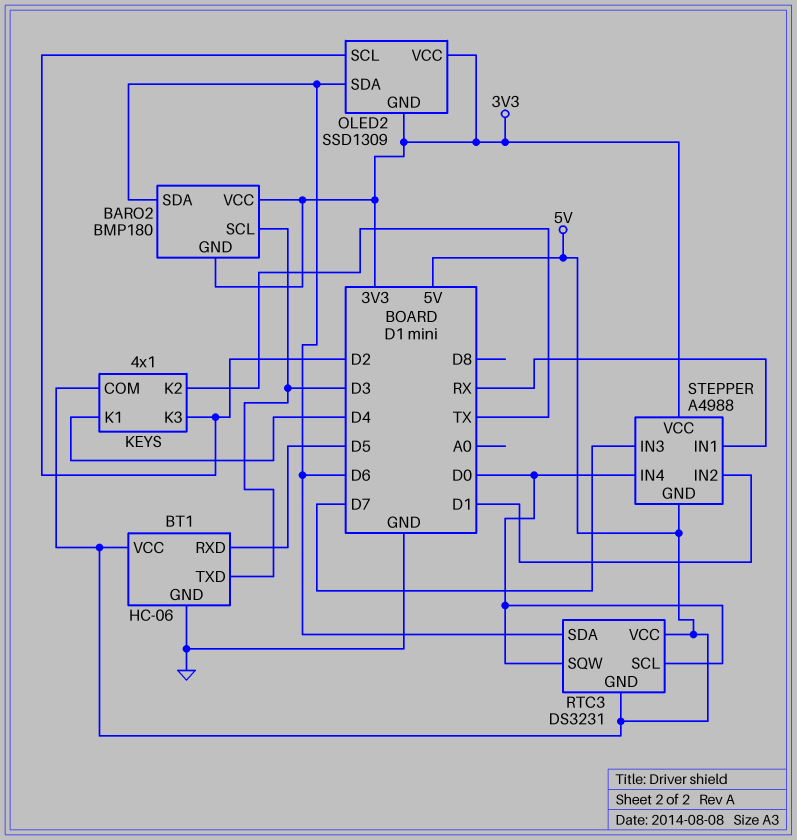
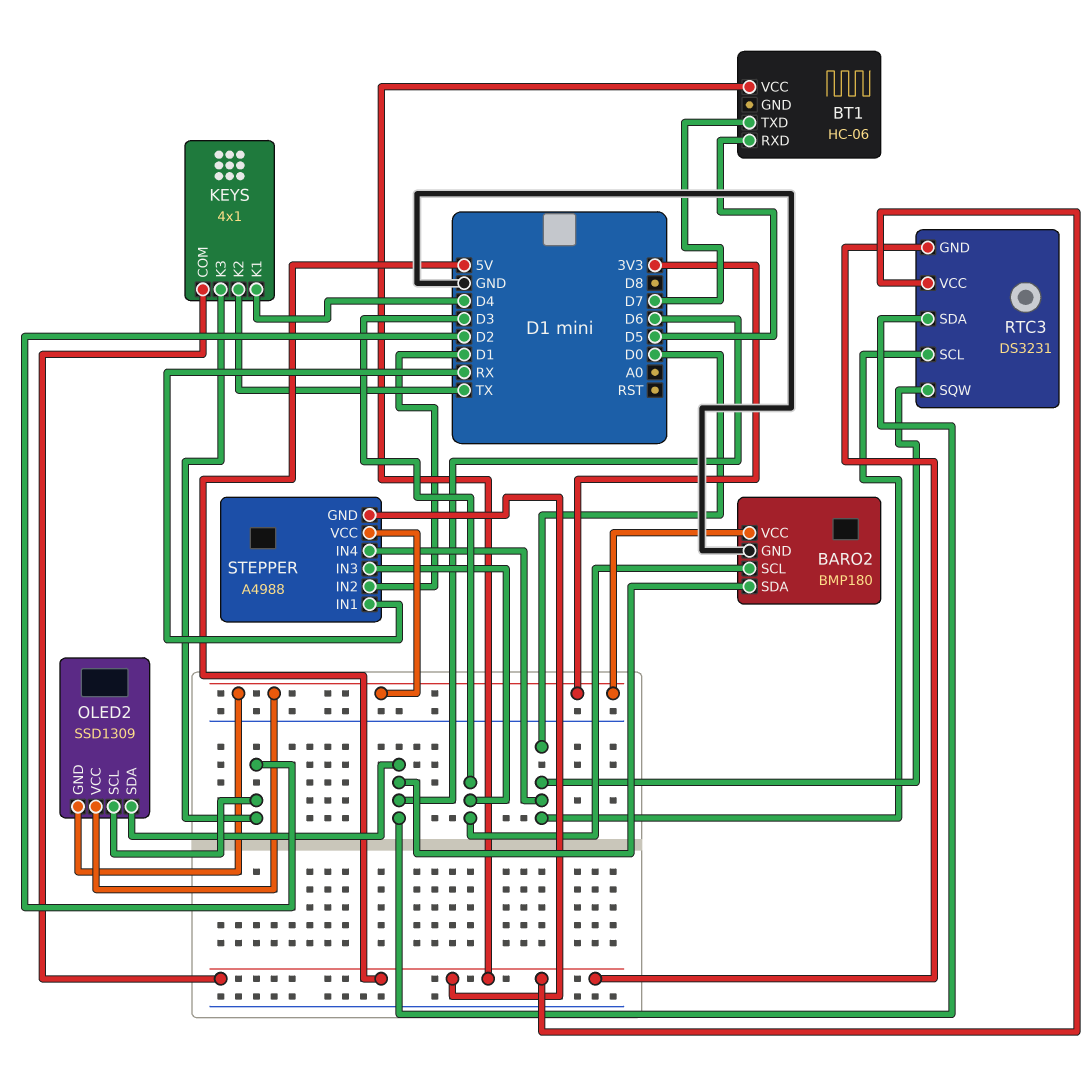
BARO2 pin GND: 3V3 -> GND
BT1 pin GND: GND -> none
BT1 pin TXD: D3 -> D7
STEPPER pin IN3: D7 -> D3

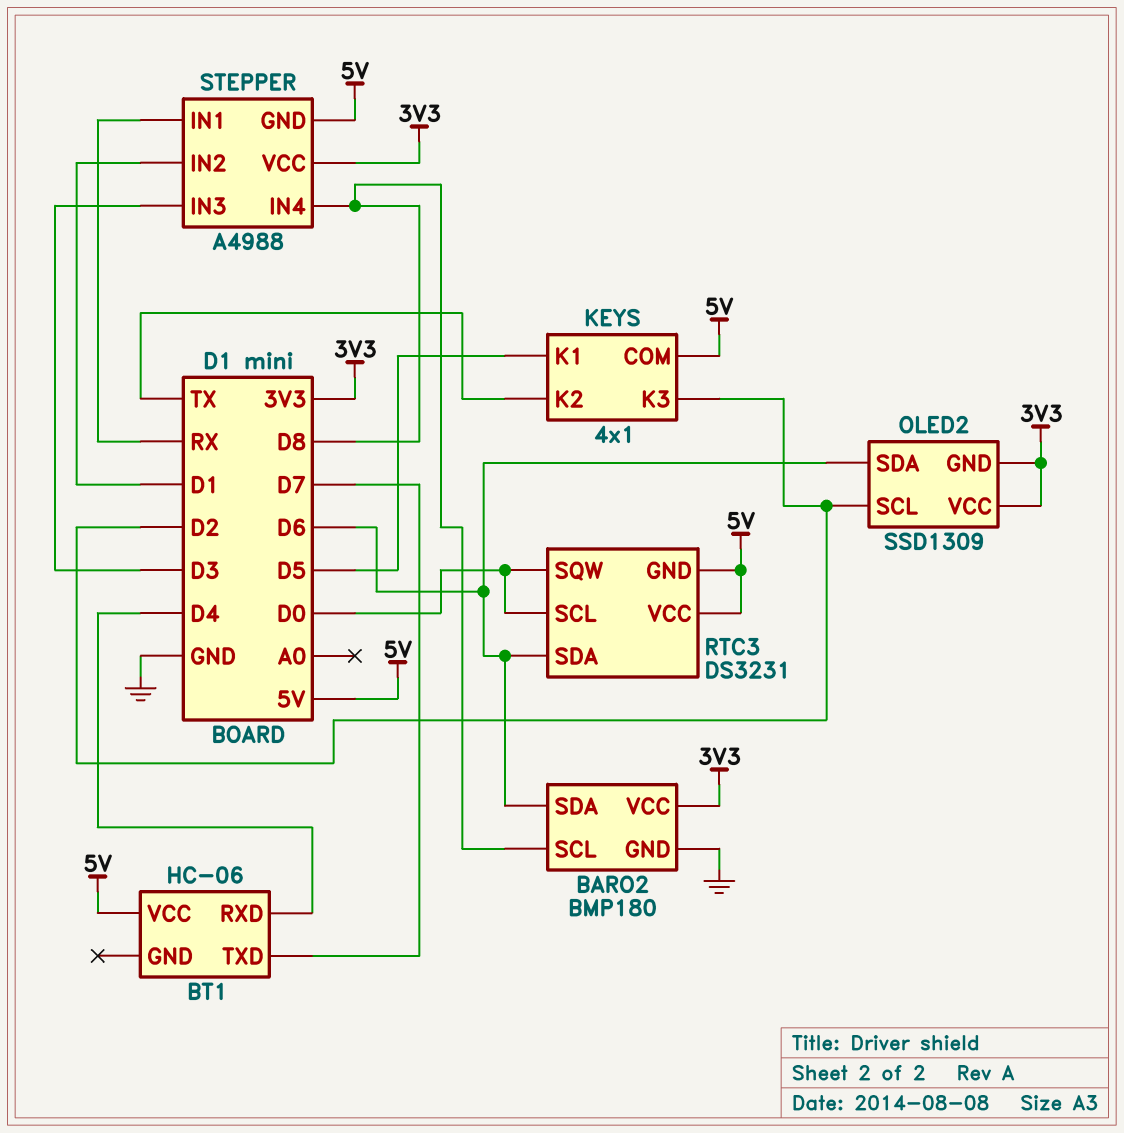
BARO2 pin SCL: D3 -> D8
BT1 pin RXD: D5 -> D4
KEYS pin K1: D4 -> D5
STEPPER pin IN4: D0 -> D8

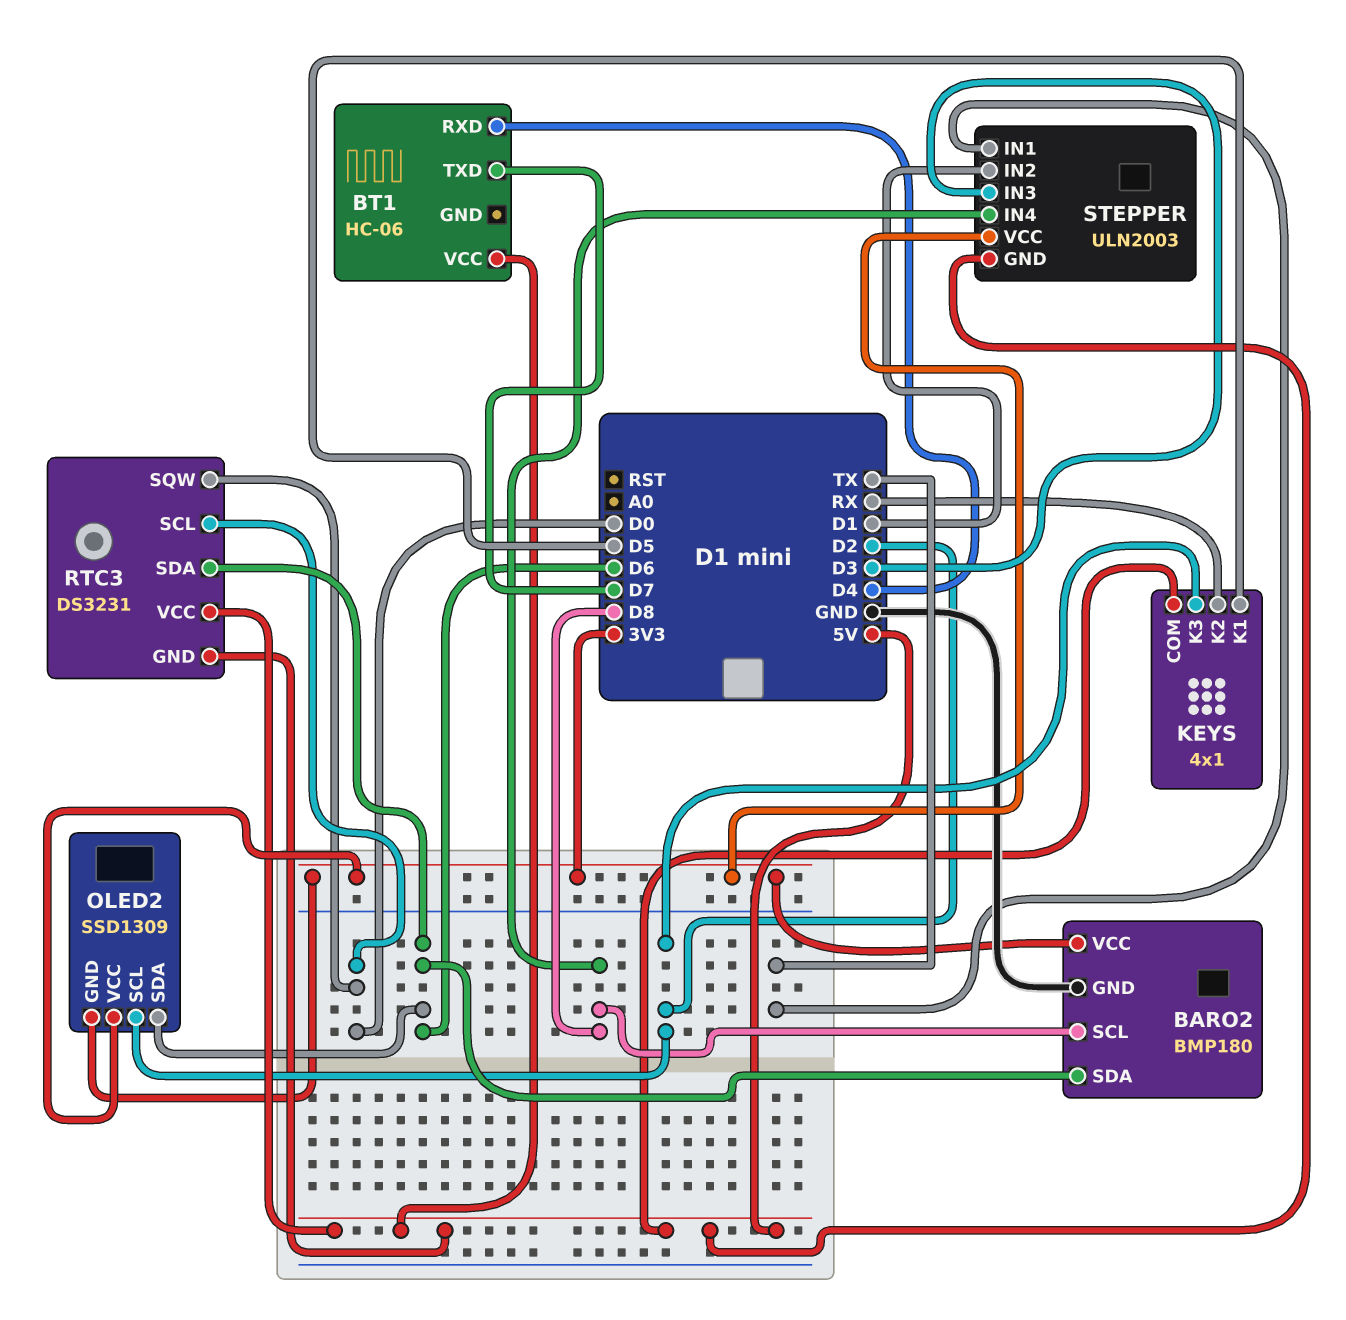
KEYS pin K2: TX -> RX
STEPPER: A4988 -> ULN2003
STEPPER pin IN1: RX -> TX

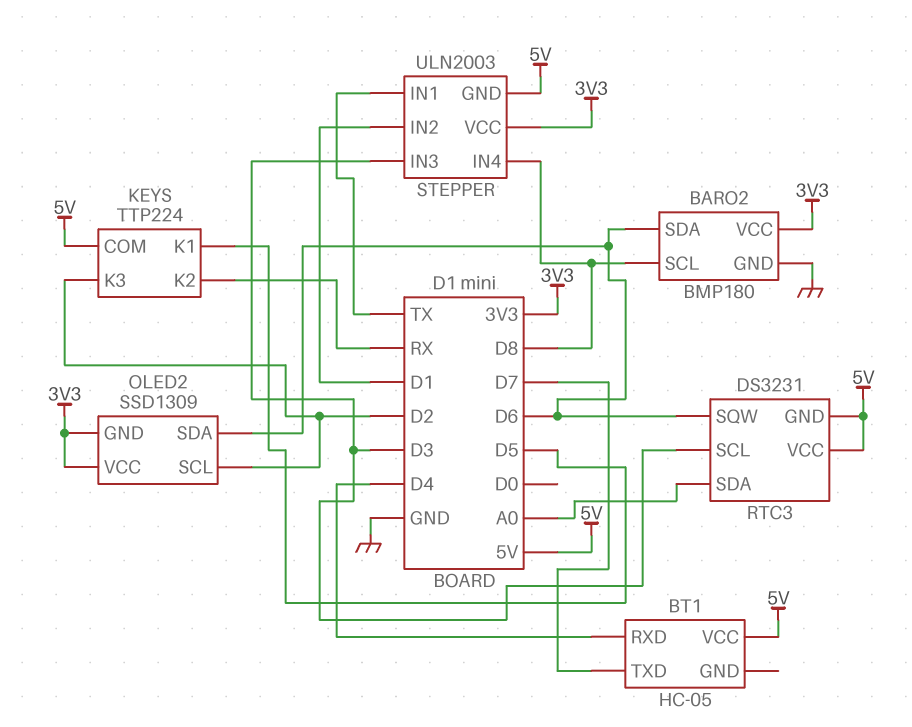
BT1: HC-06 -> HC-05
KEYS: 4x1 -> TTP224
RTC3 pin SCL: D0 -> D3
RTC3 pin SDA: D6 -> A0
RTC3 pin SQW: D0 -> D6

